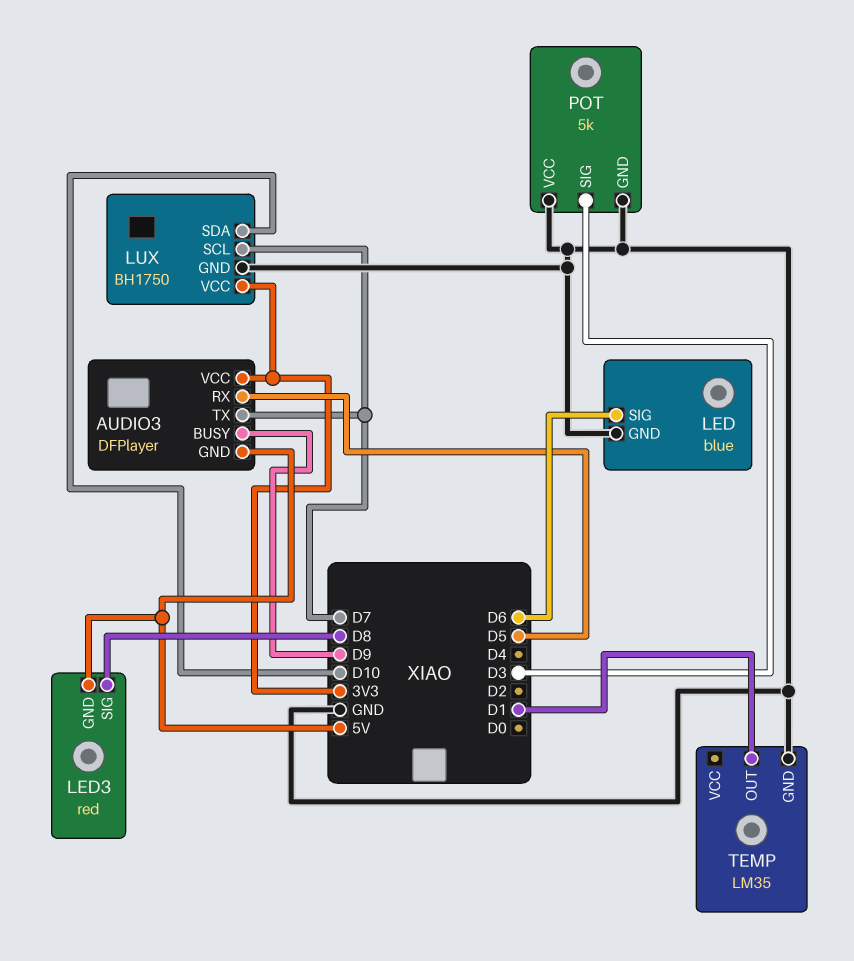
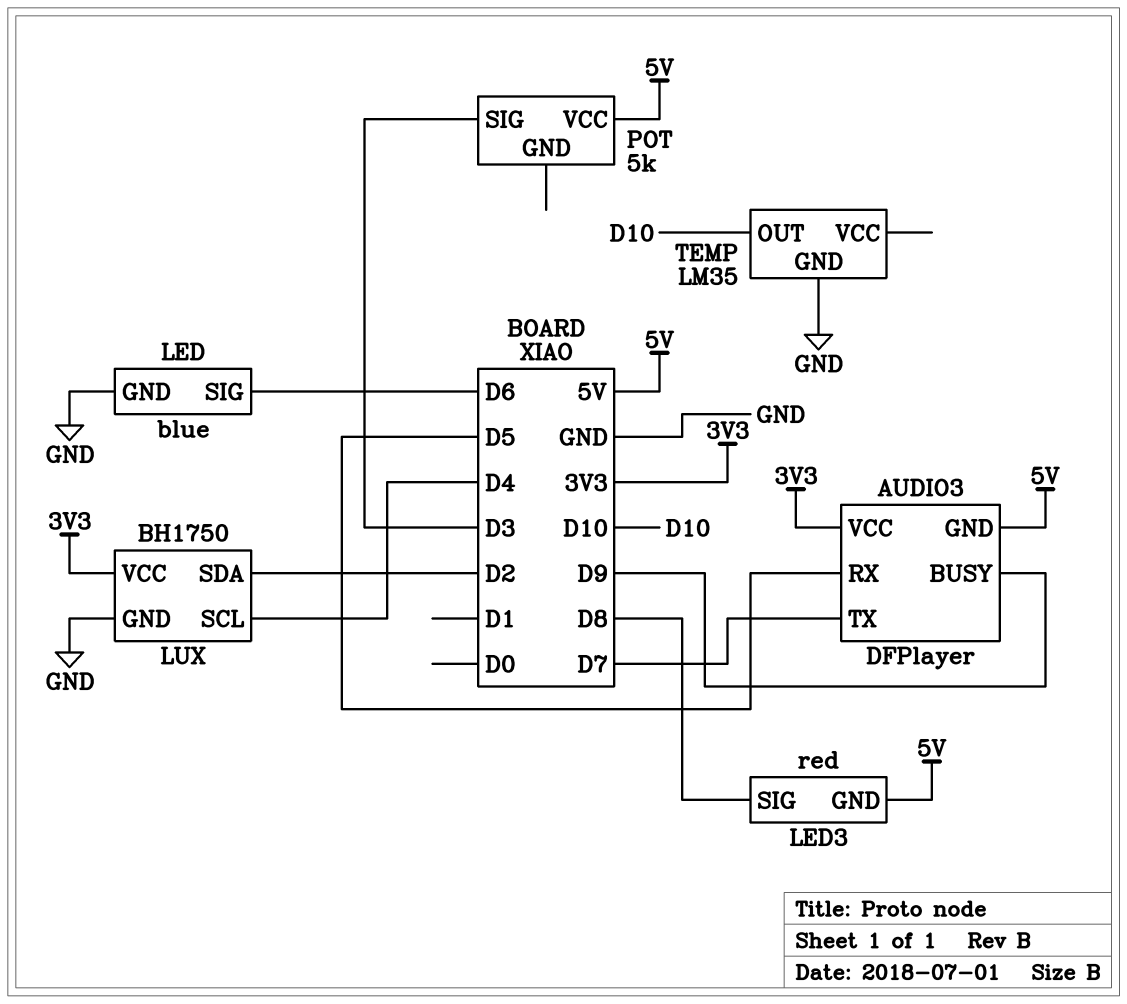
LUX pin SCL: D7 -> D4
LUX pin SDA: D10 -> D2
POT pin GND: GND -> none
POT pin VCC: GND -> 5V
TEMP pin OUT: D1 -> D10

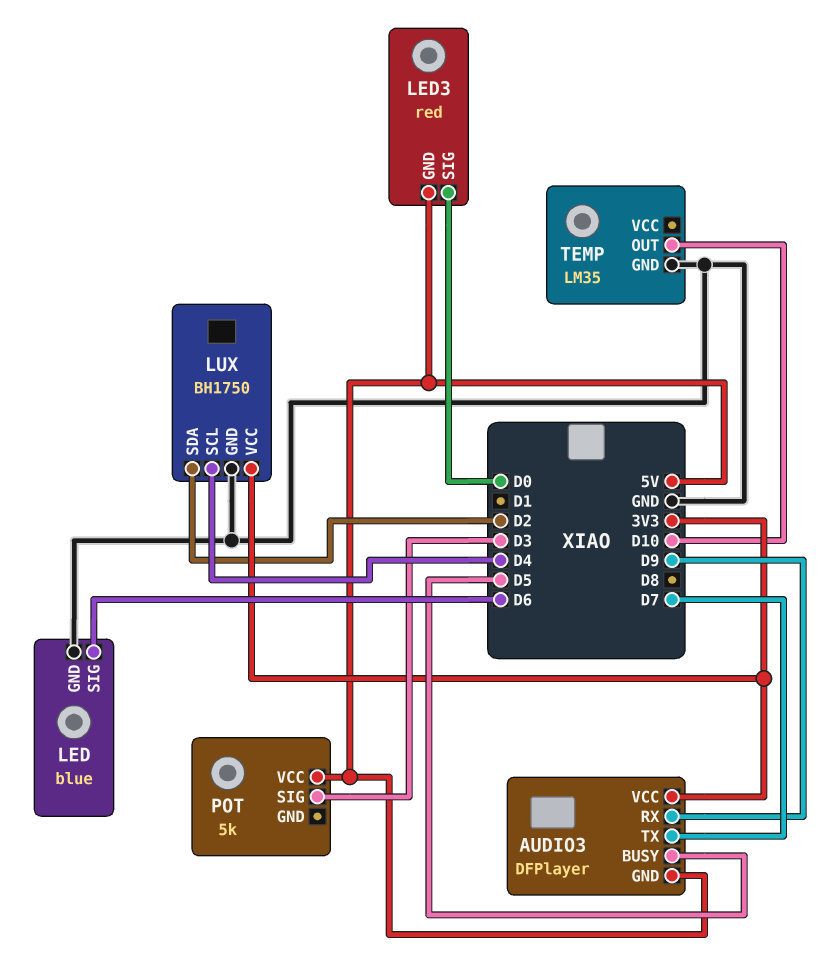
AUDIO3 pin BUSY: D9 -> D5
AUDIO3 pin RX: D5 -> D9
LED3 pin SIG: D8 -> D0

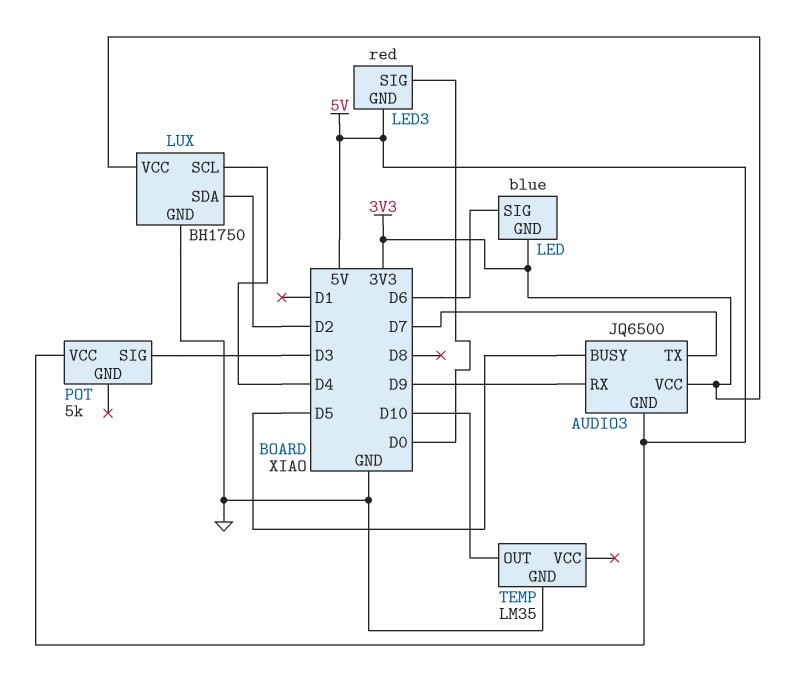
AUDIO3: DFPlayer -> JQ6500
LED pin GND: GND -> 3V3

